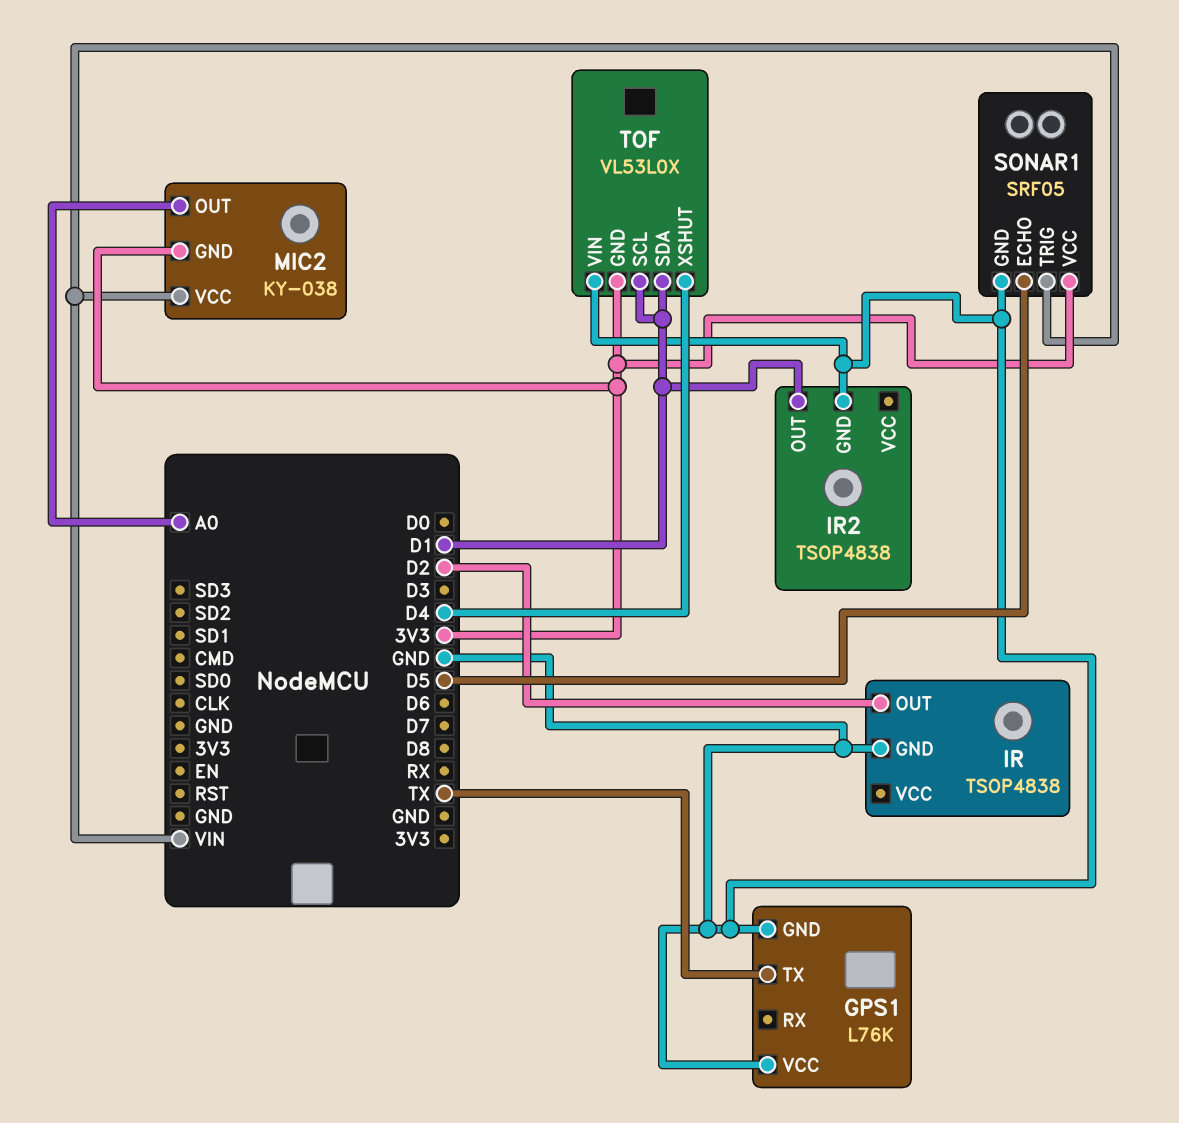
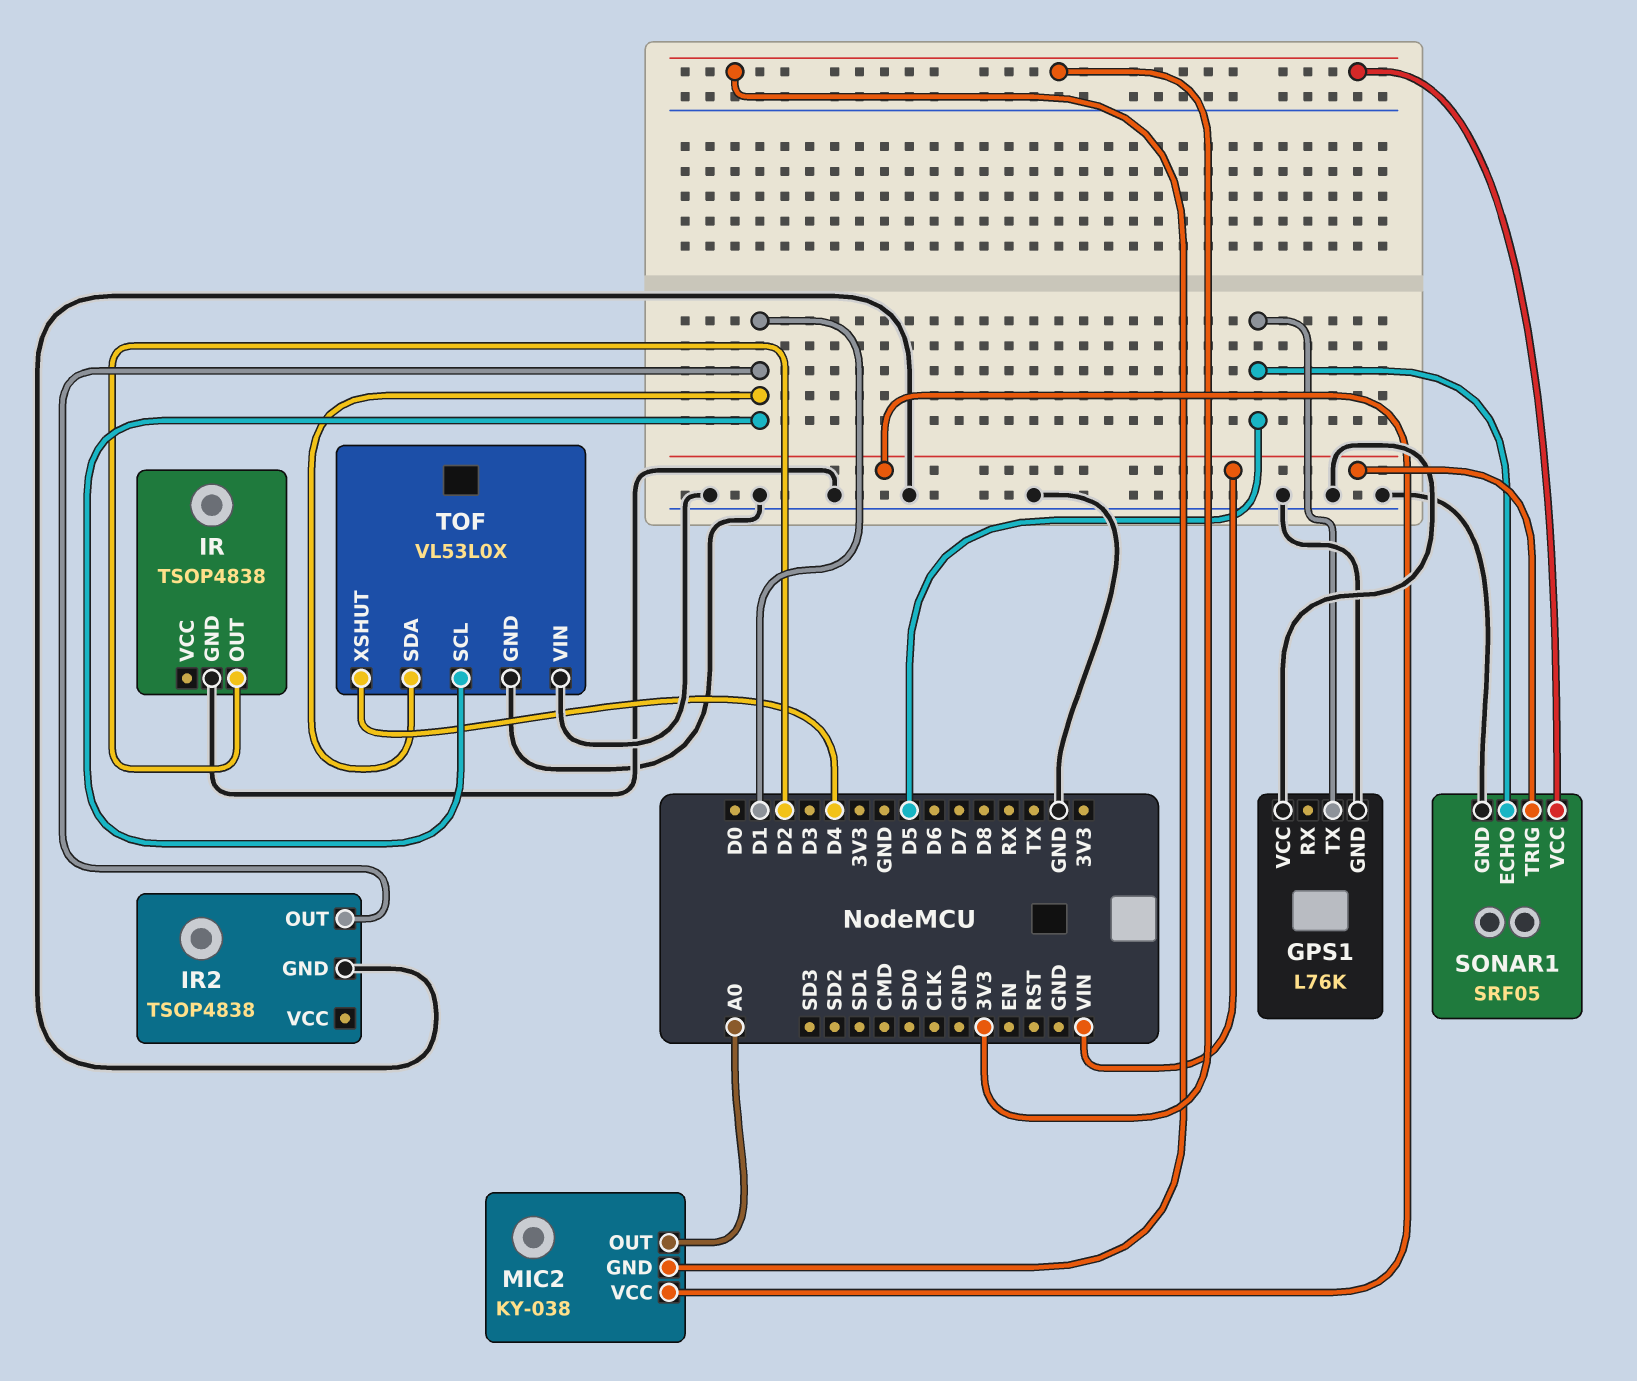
GPS1 pin TX: TX -> D5
TOF pin GND: 3V3 -> GND

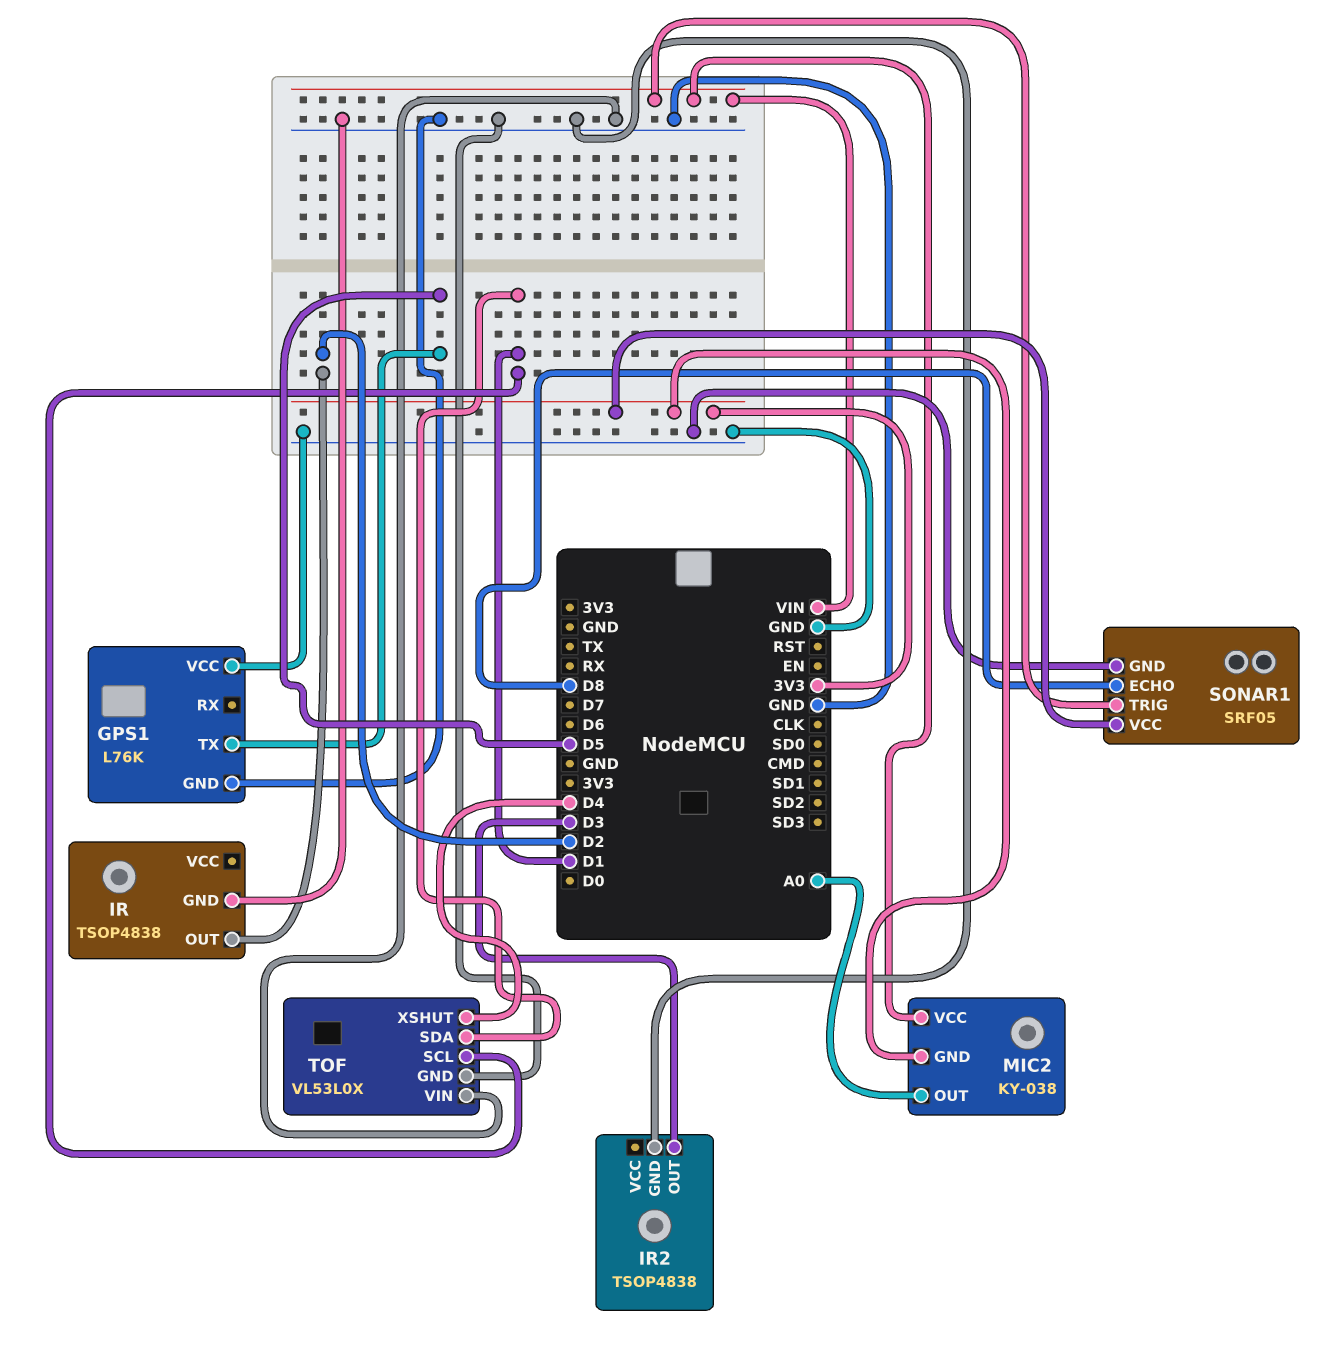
IR2 pin OUT: D1 -> D3
SONAR1 pin ECHO: D5 -> D8

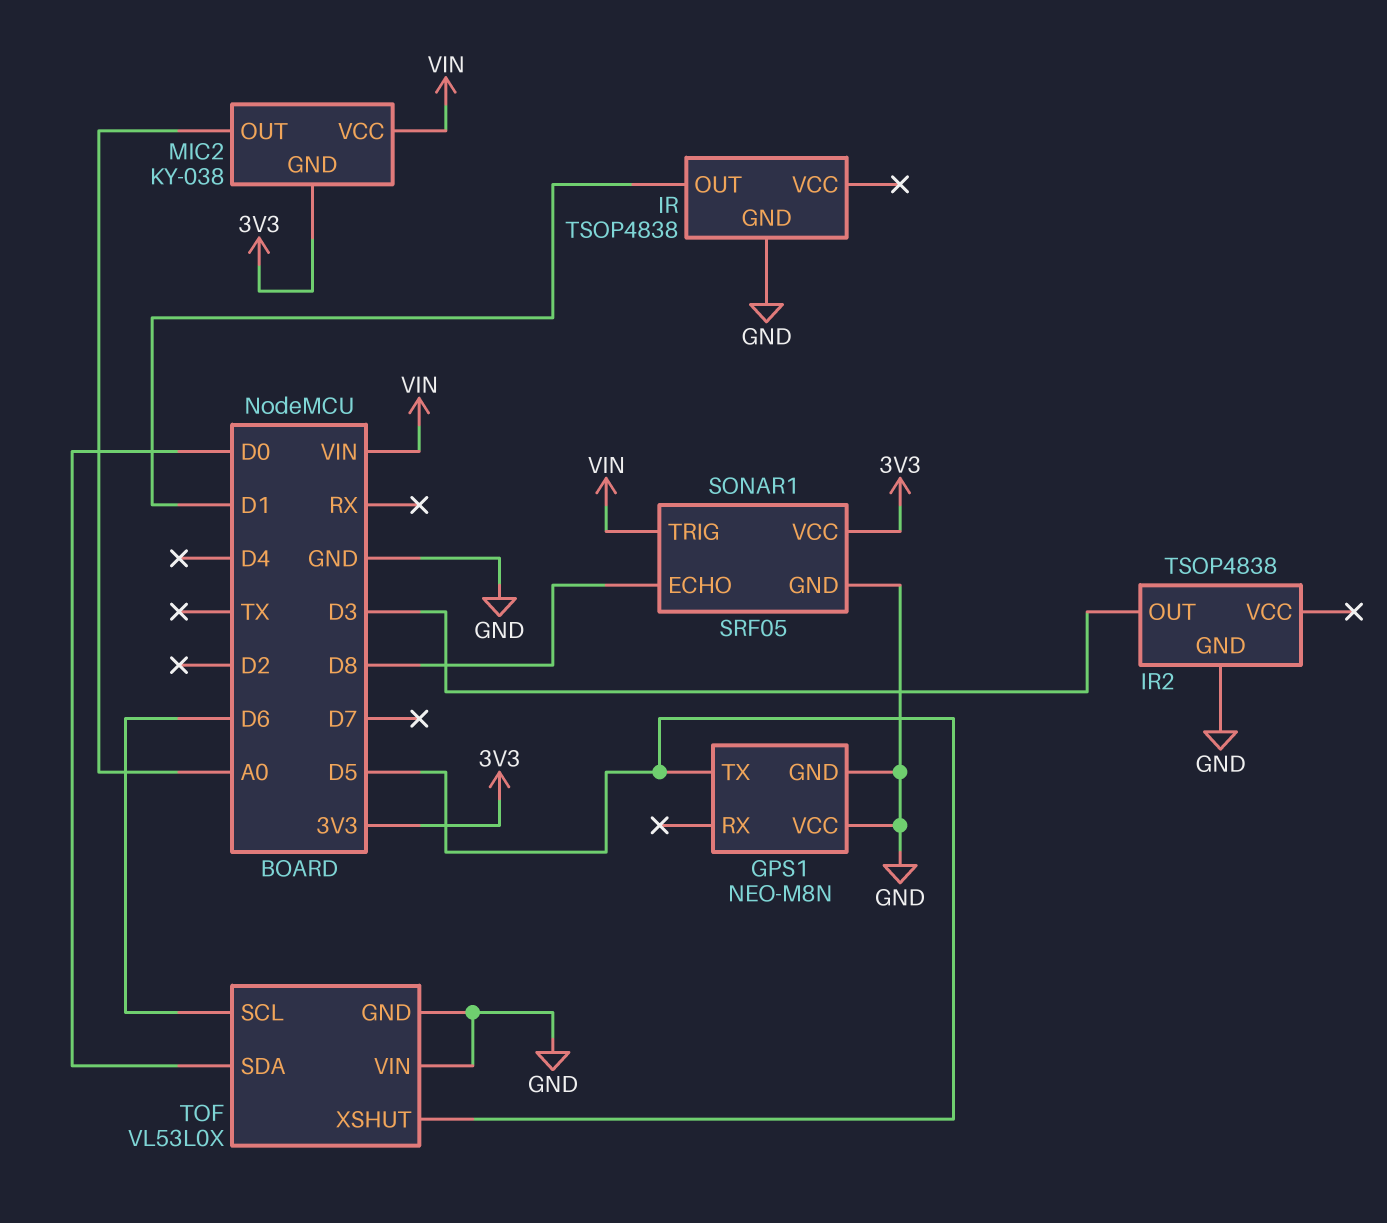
GPS1: L76K -> NEO-M8N
IR pin OUT: D2 -> D1
TOF pin SCL: D1 -> D6
TOF pin SDA: D1 -> D0
TOF pin XSHUT: D4 -> D5

